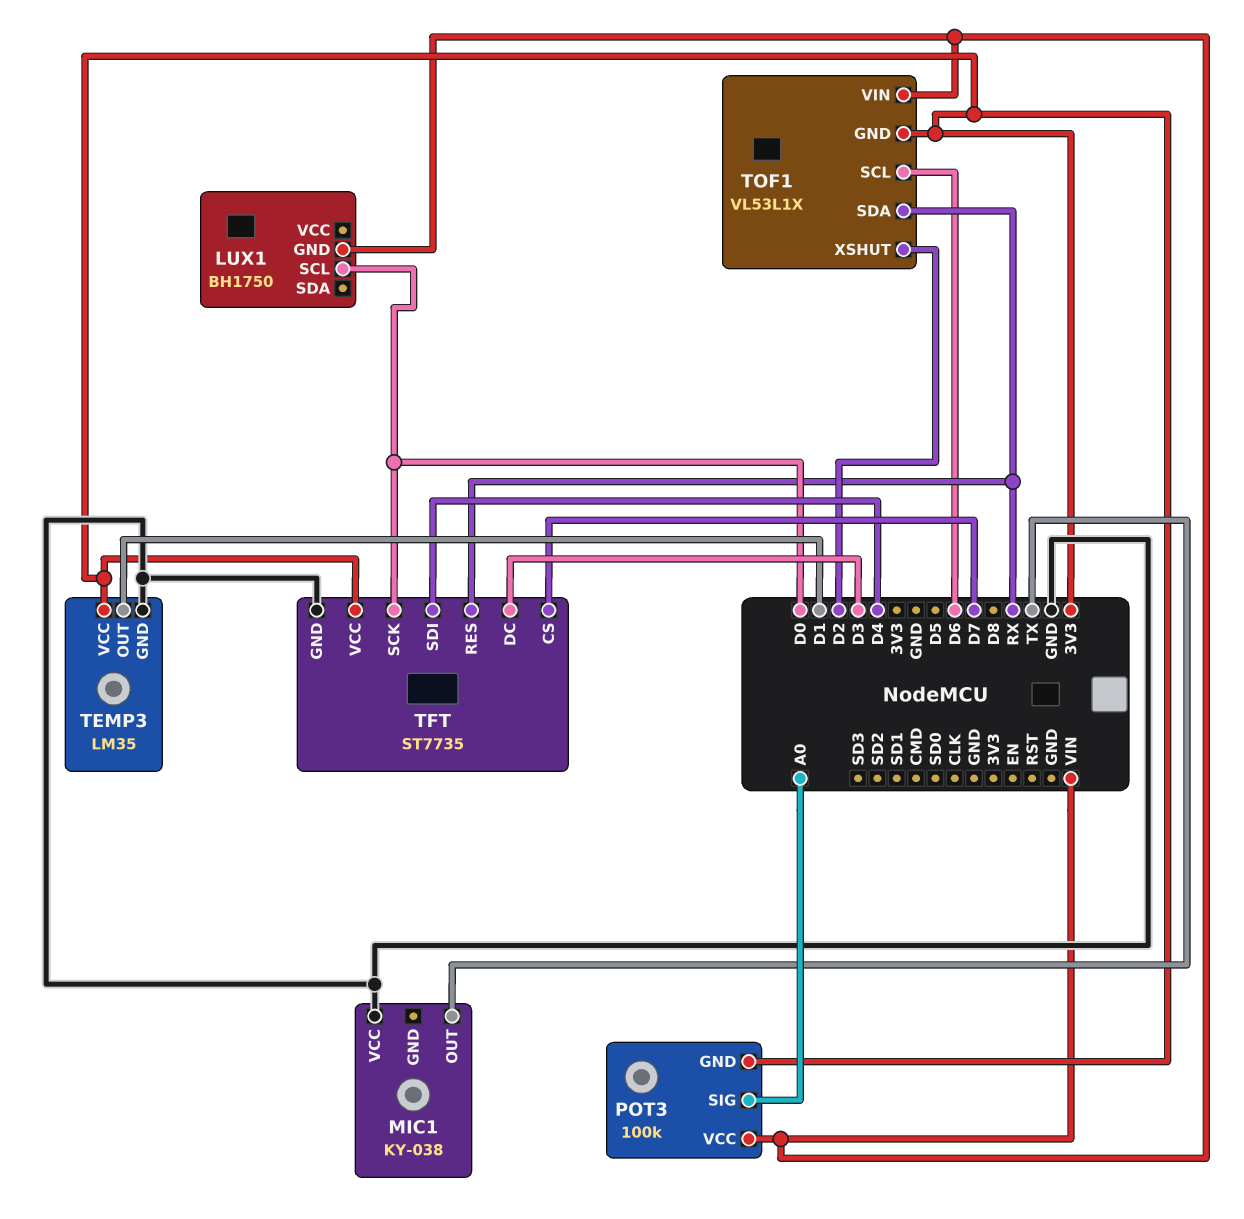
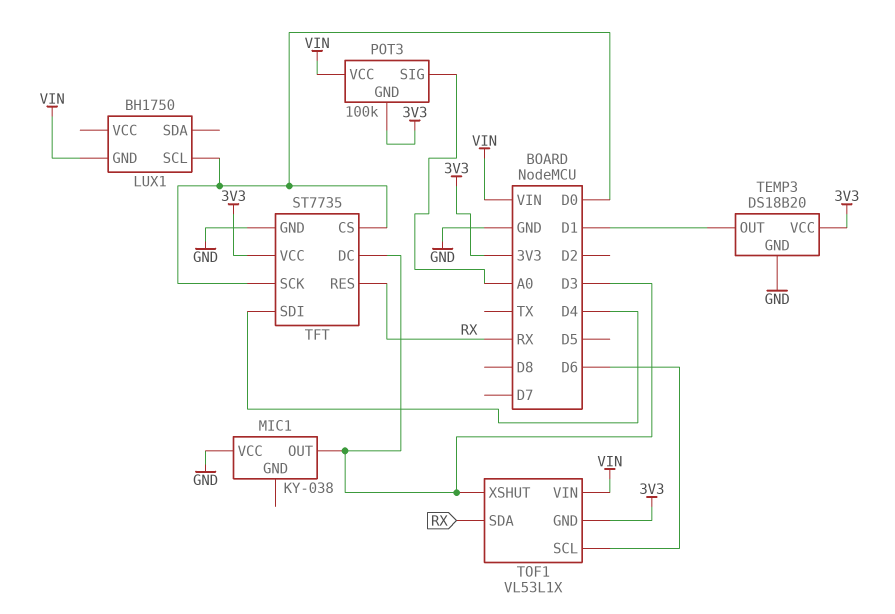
MIC1 pin OUT: TX -> D3
TEMP3: LM35 -> DS18B20
TFT pin CS: D7 -> D0
TOF1 pin XSHUT: D2 -> D3

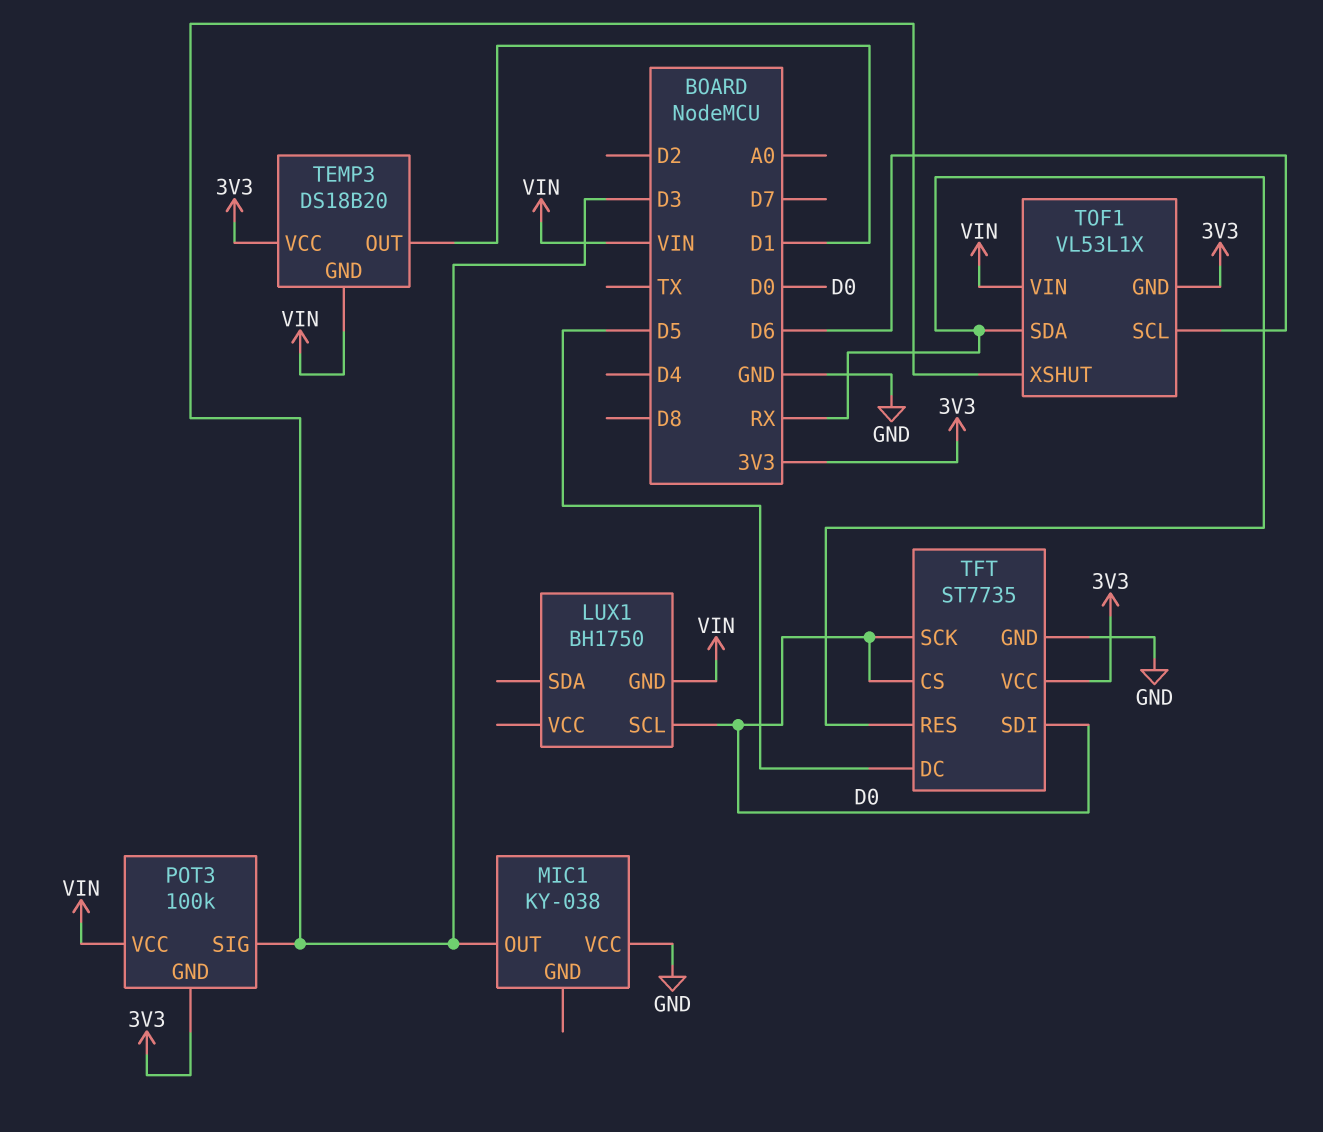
POT3 pin SIG: A0 -> D3
TEMP3 pin GND: GND -> VIN
TFT pin DC: D3 -> D5
TFT pin SDI: D4 -> D0

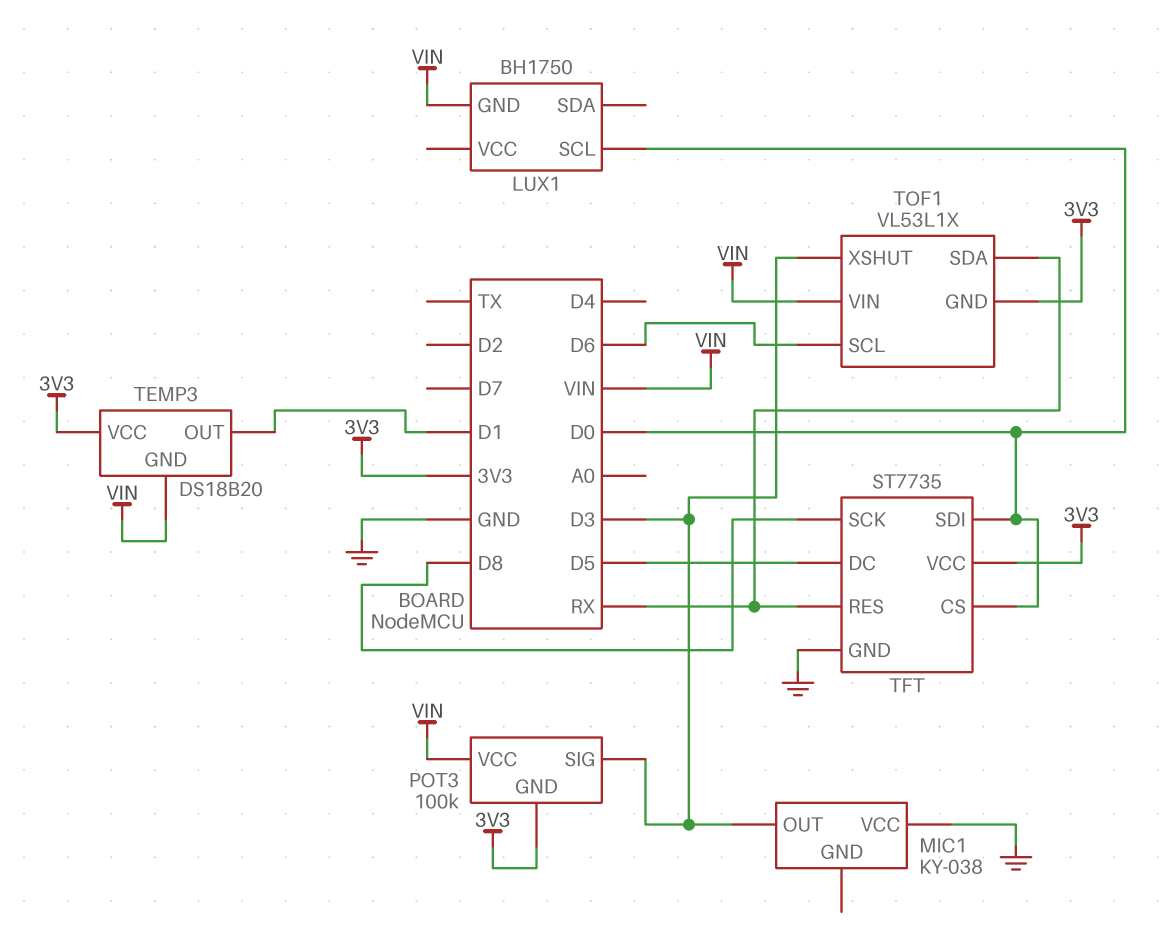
TFT pin SCK: D0 -> D8

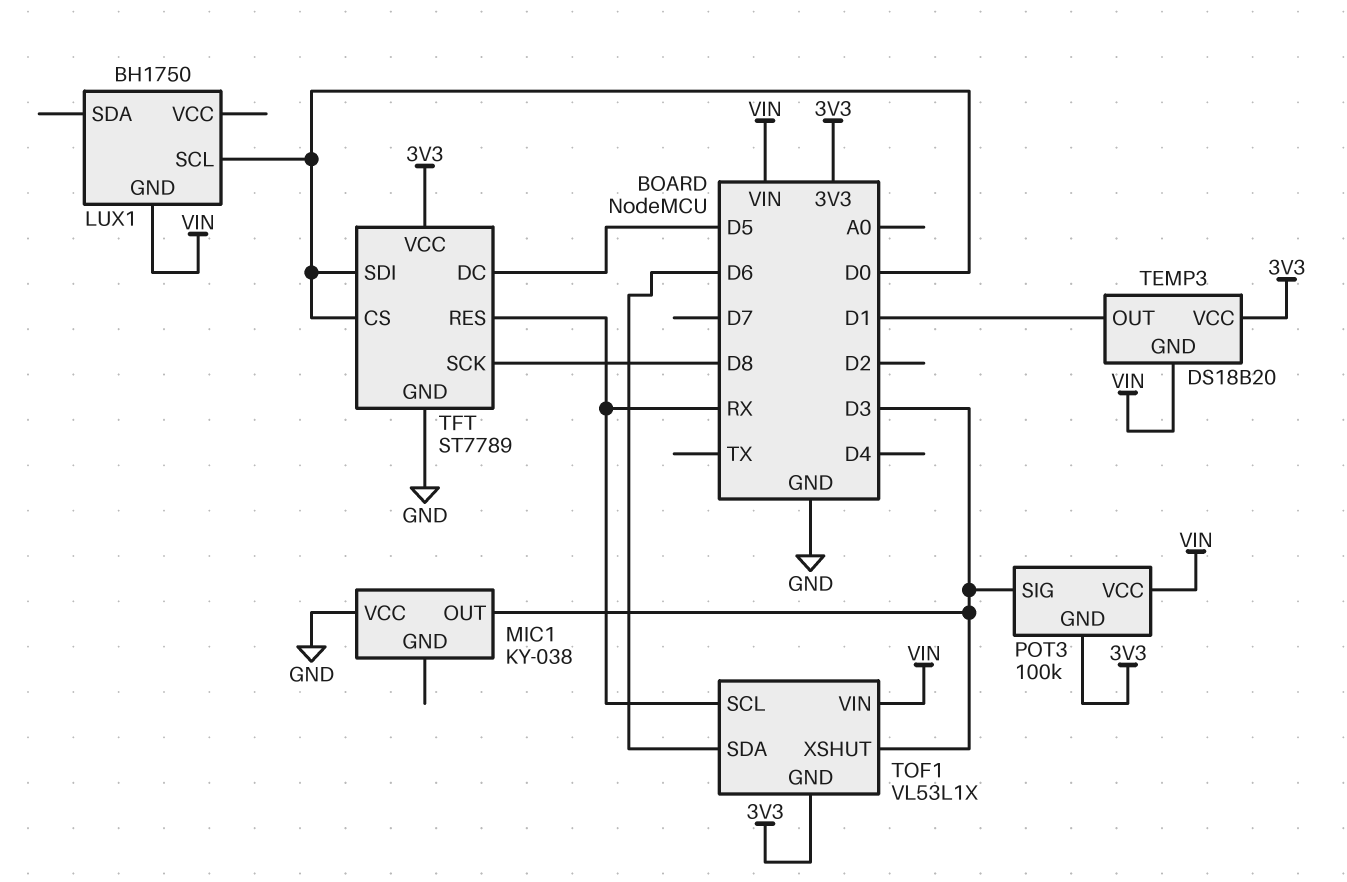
TFT: ST7735 -> ST7789
TOF1 pin SCL: D6 -> RX
TOF1 pin SDA: RX -> D6

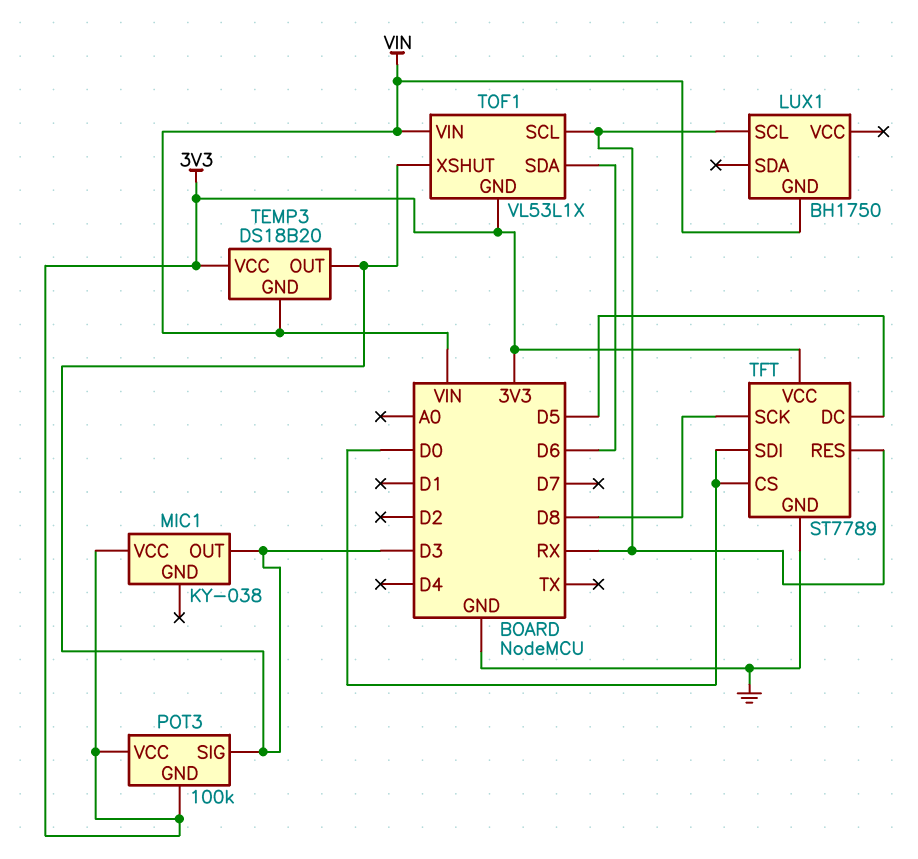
LUX1 pin SCL: D0 -> RX
MIC1 pin VCC: GND -> 3V3
POT3 pin VCC: VIN -> 3V3
TEMP3 pin OUT: D1 -> D3

